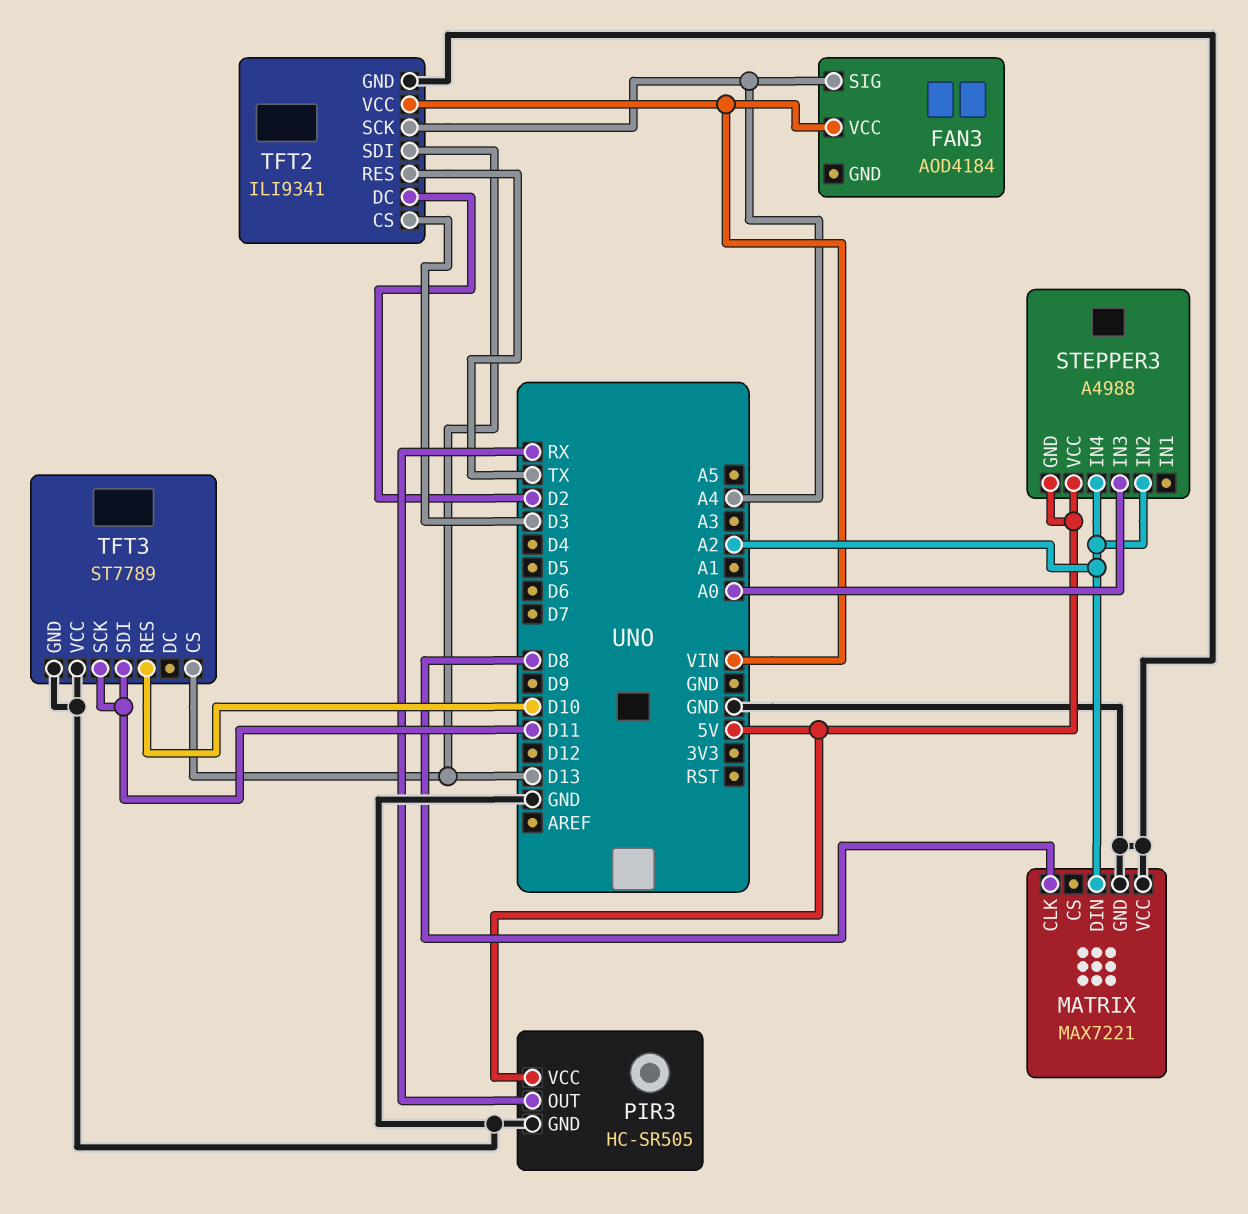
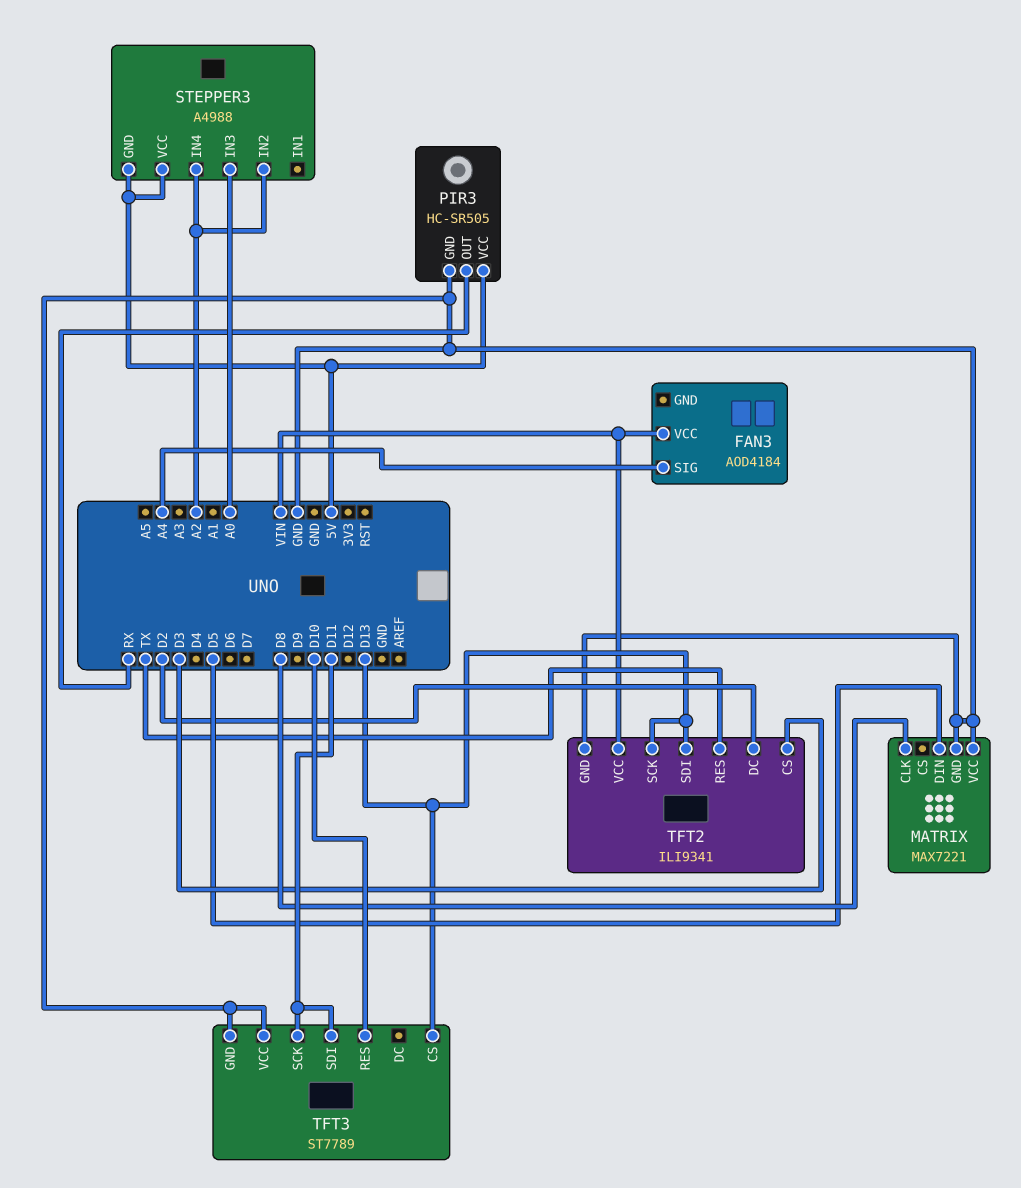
MATRIX pin DIN: A2 -> D5
TFT2 pin SCK: A4 -> D13

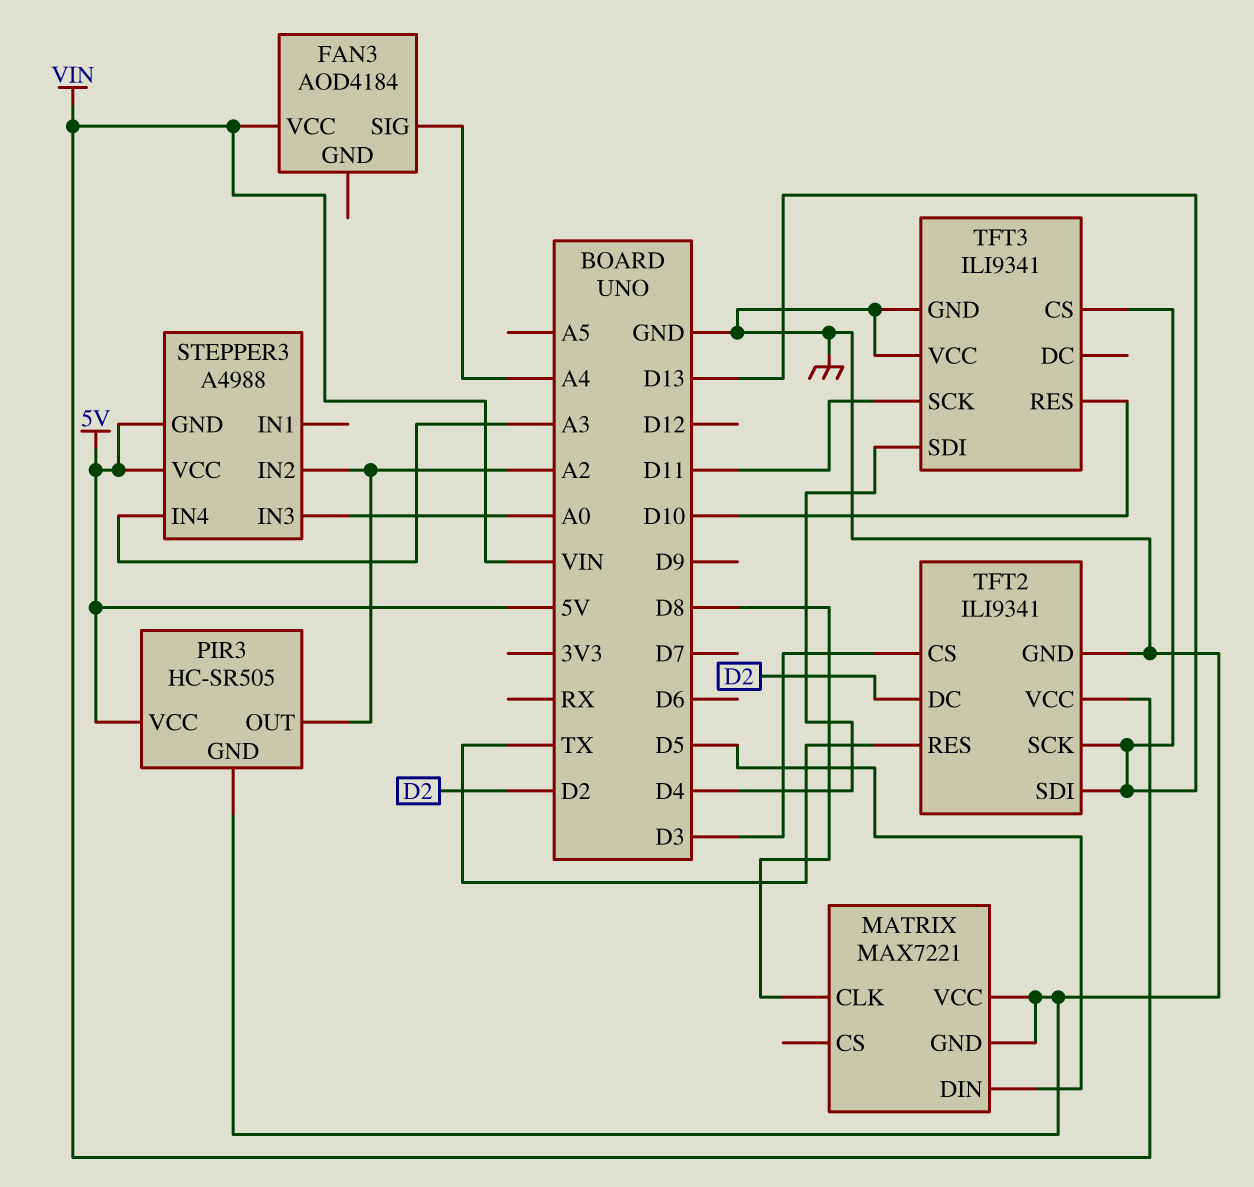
PIR3 pin OUT: RX -> A2
STEPPER3 pin IN4: A2 -> A3
TFT3: ST7789 -> ILI9341
TFT3 pin SDI: D11 -> D4

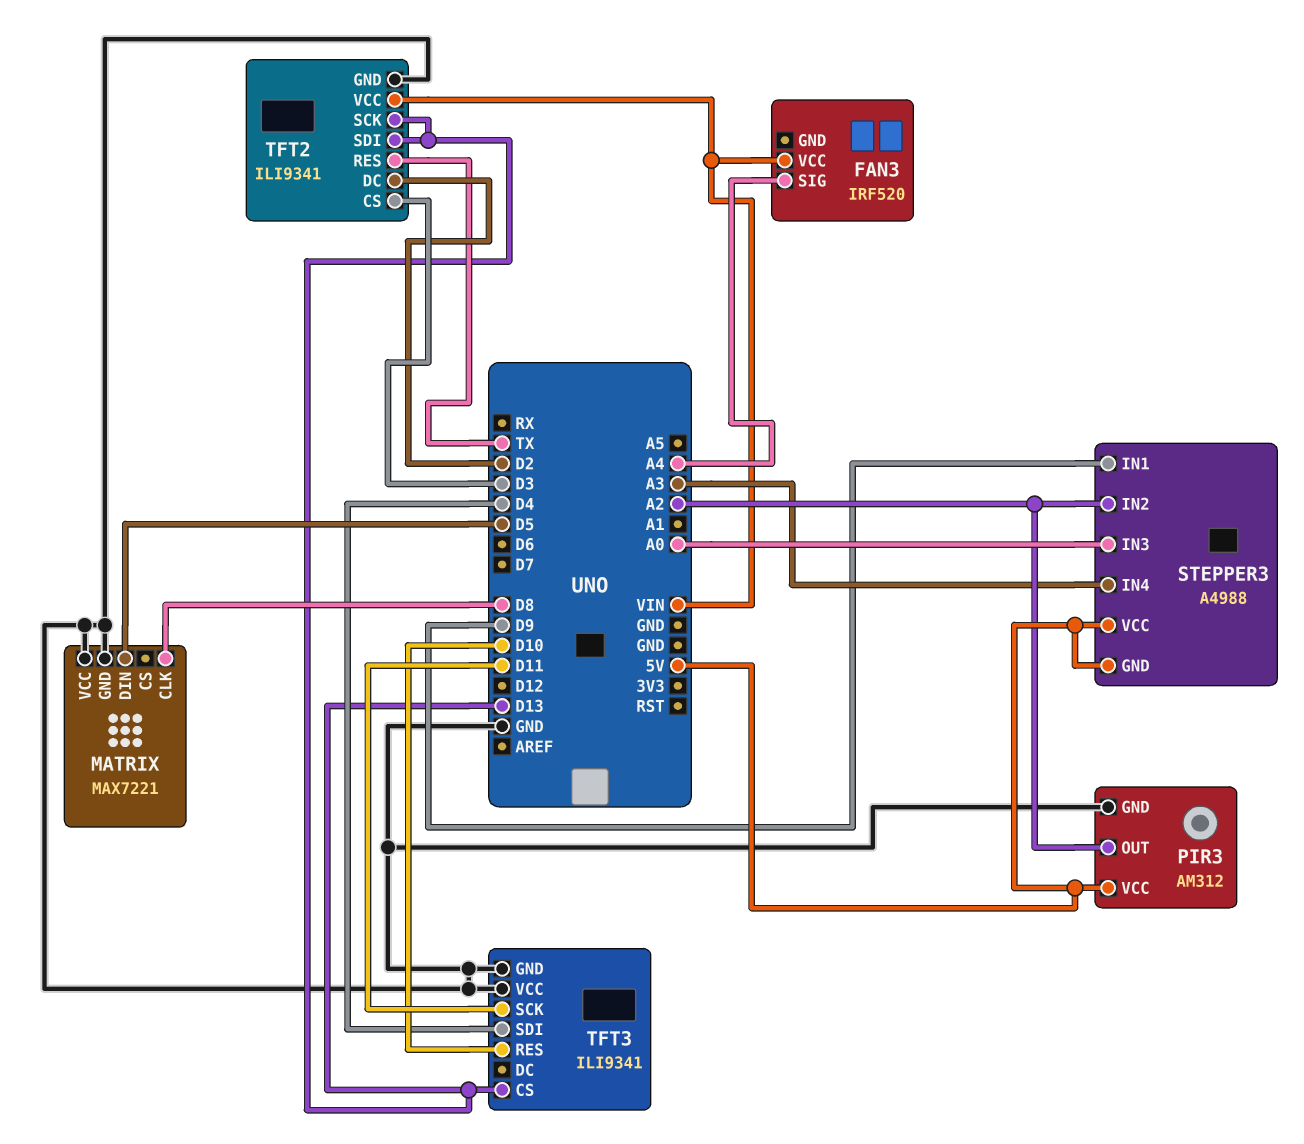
FAN3: AOD4184 -> IRF520
PIR3: HC-SR505 -> AM312
STEPPER3 pin IN1: none -> D9

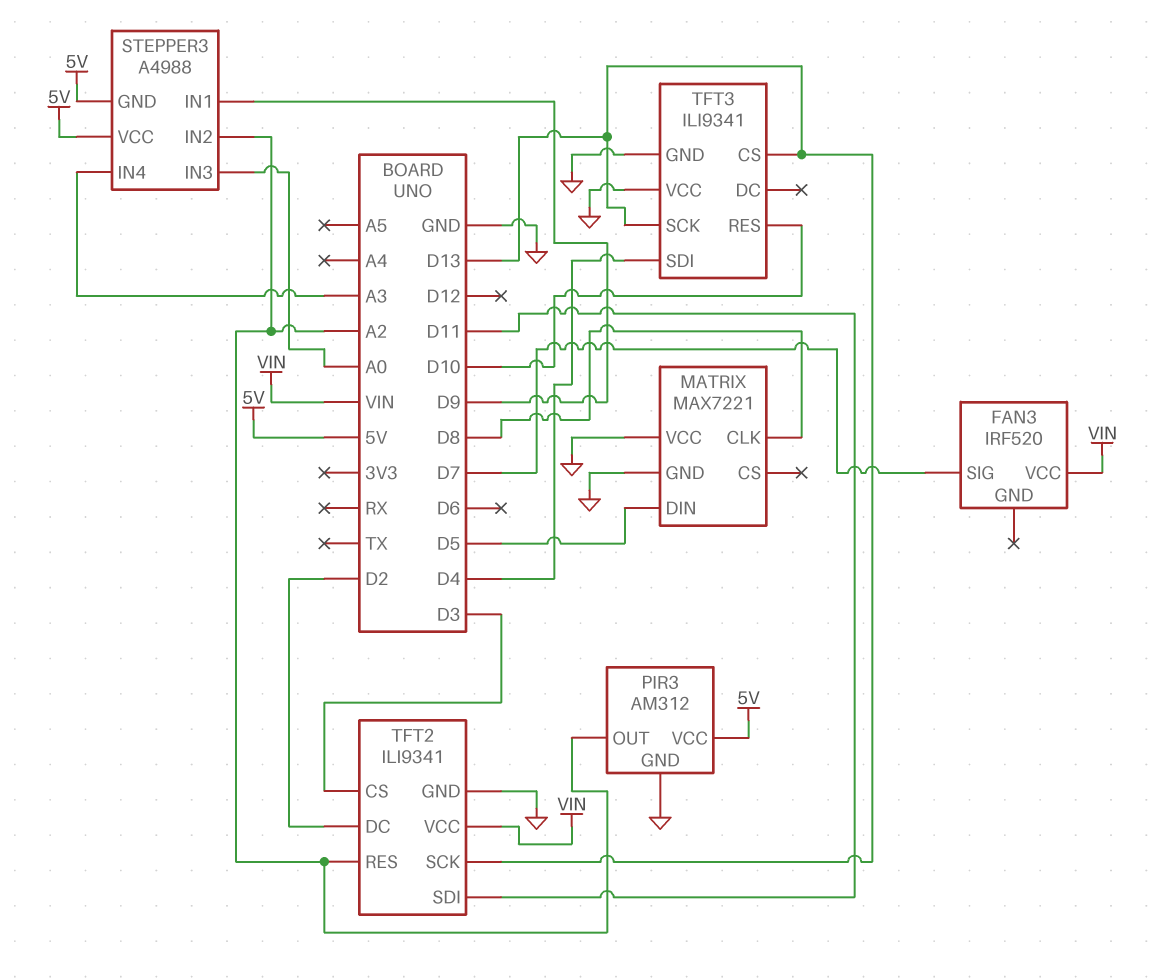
FAN3 pin SIG: A4 -> D7
TFT2 pin RES: TX -> A2
TFT2 pin SDI: D13 -> D11
TFT3 pin SCK: D11 -> D13

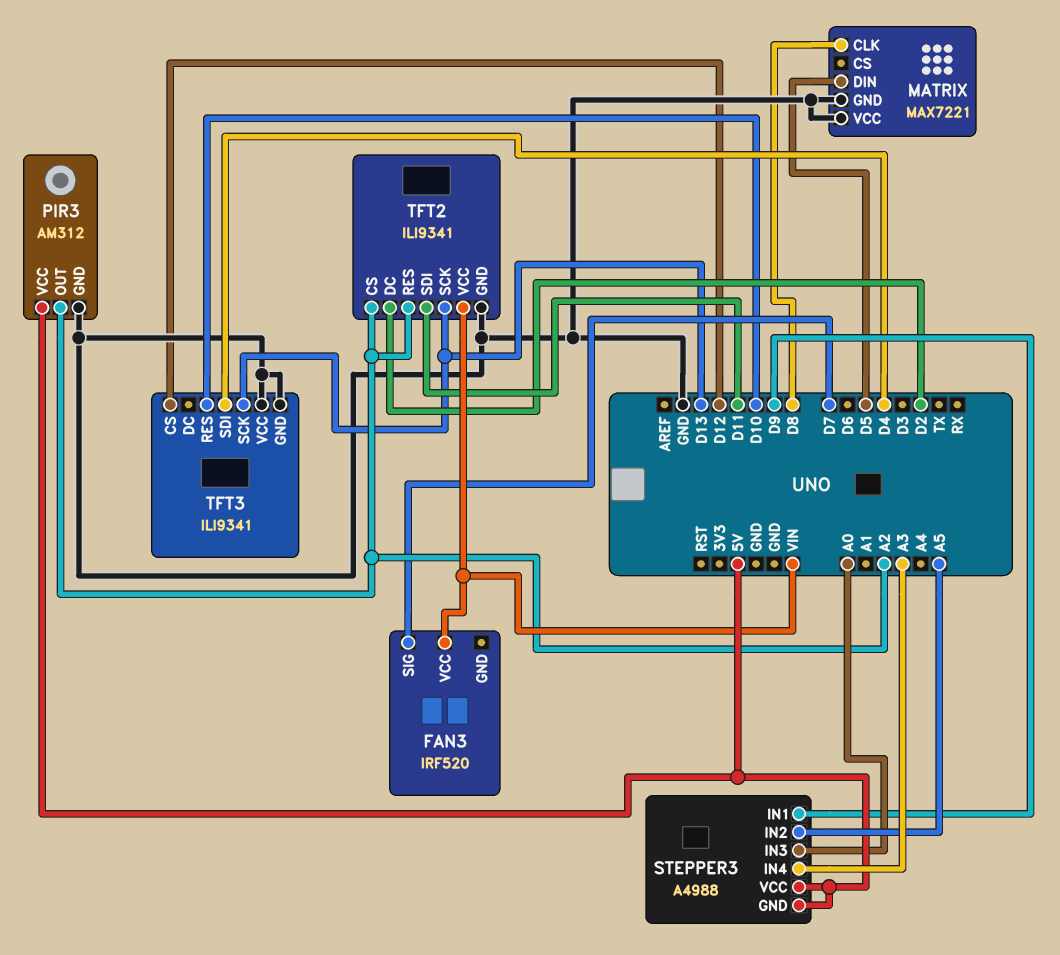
STEPPER3 pin IN2: A2 -> A5
TFT2 pin CS: D3 -> A2
TFT3 pin CS: D13 -> D12

